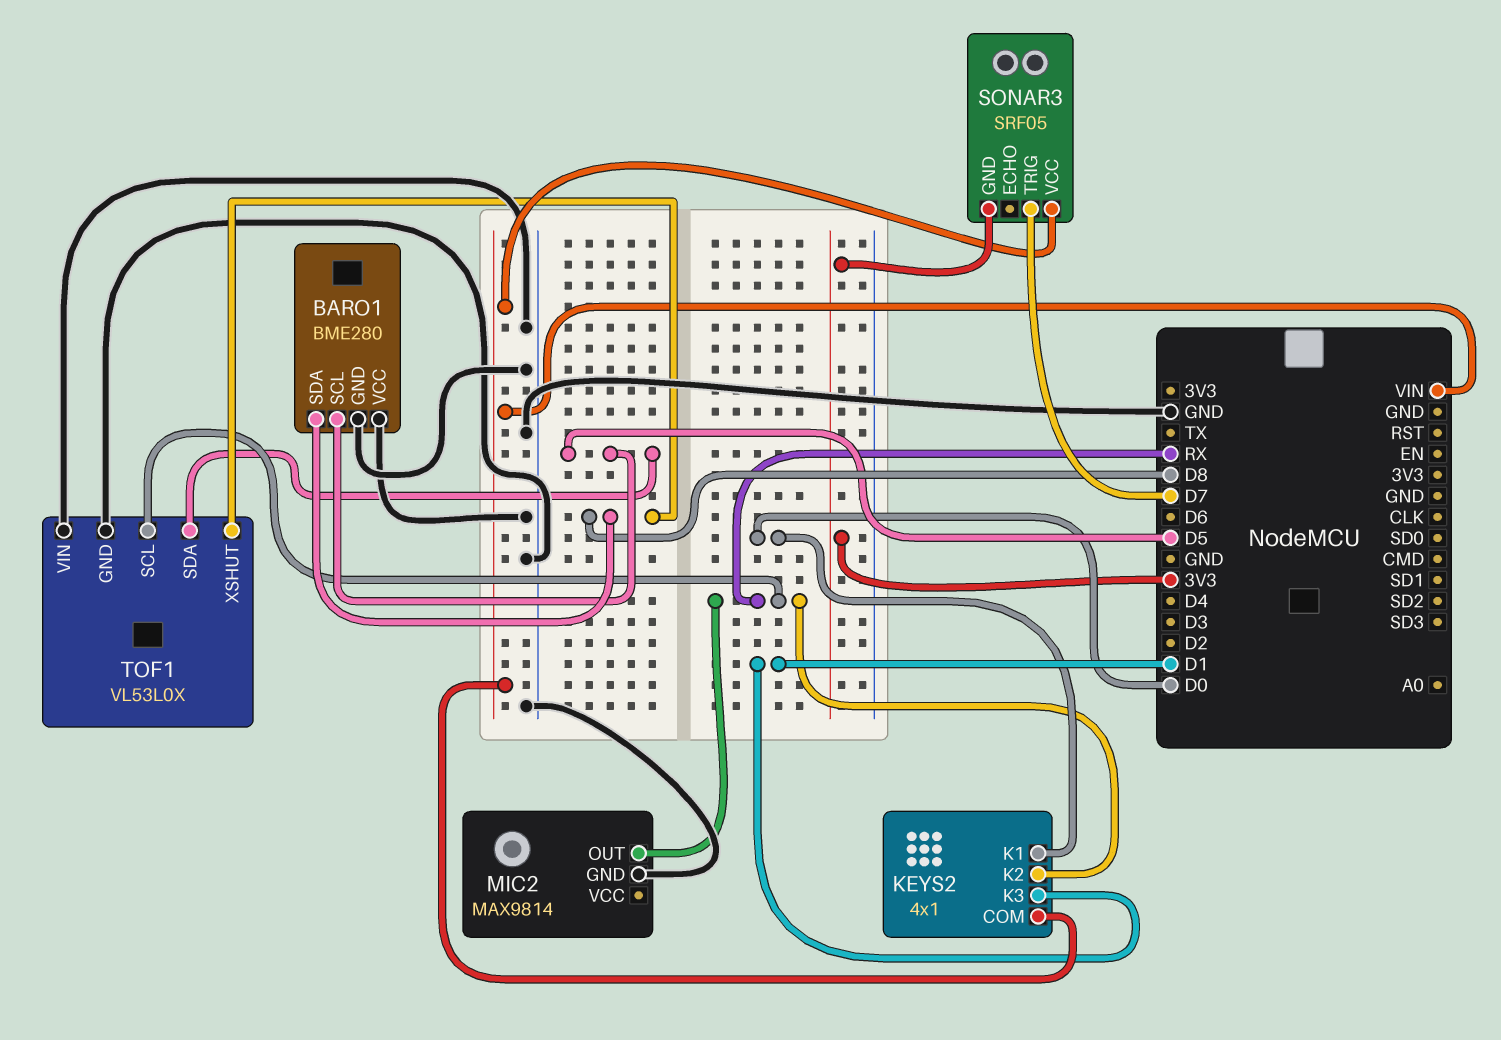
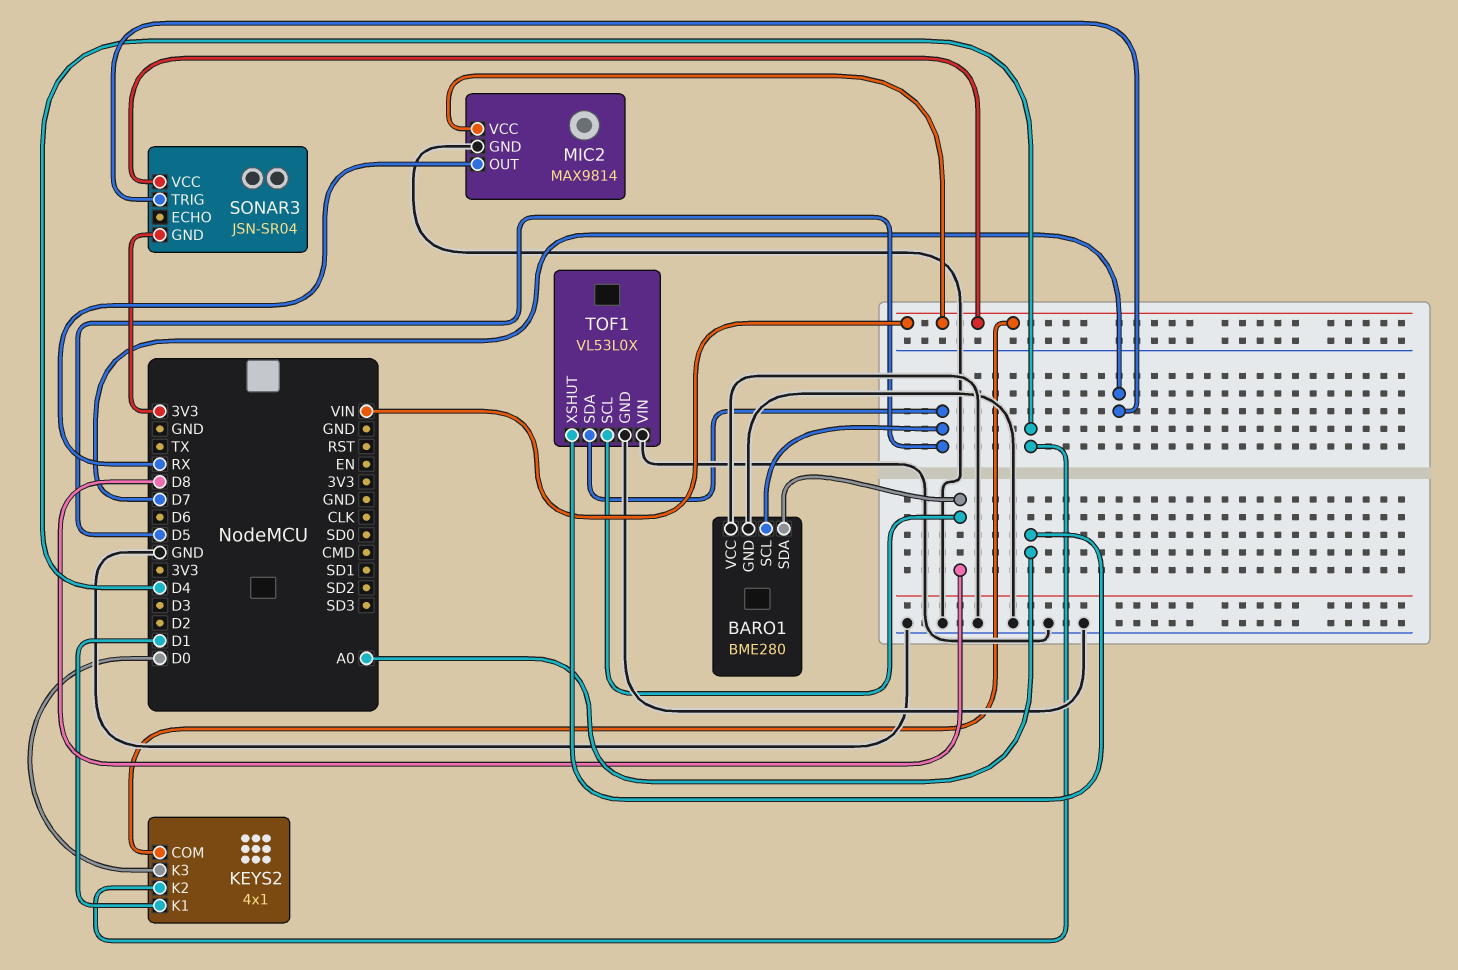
KEYS2 pin K1: D0 -> D1
KEYS2 pin K2: RX -> D4
KEYS2 pin K3: D1 -> D0
MIC2 pin VCC: none -> VIN
SONAR3: SRF05 -> JSN-SR04
TOF1 pin SCL: RX -> D8
TOF1 pin XSHUT: D8 -> A0

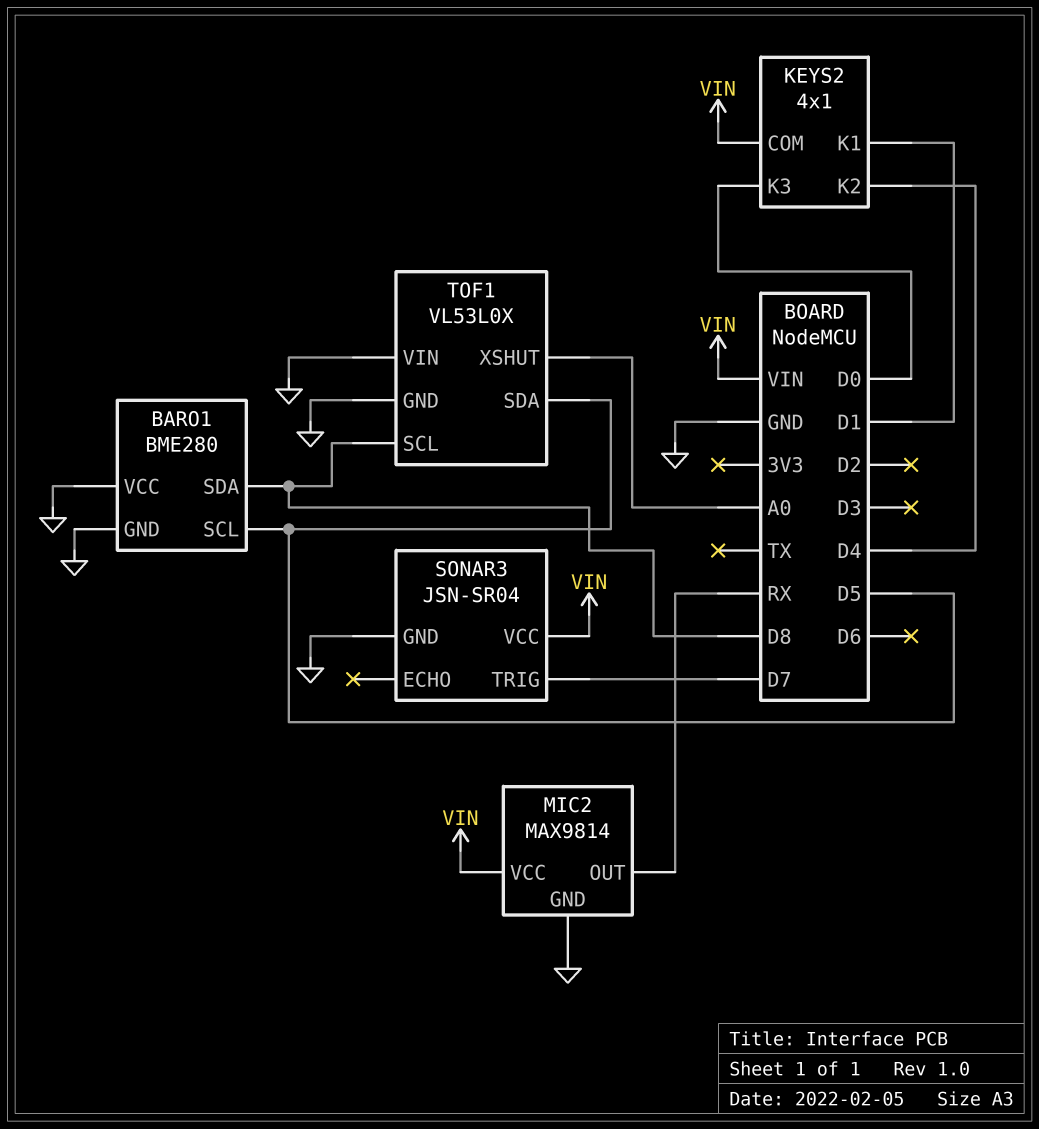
SONAR3 pin GND: 3V3 -> GND

